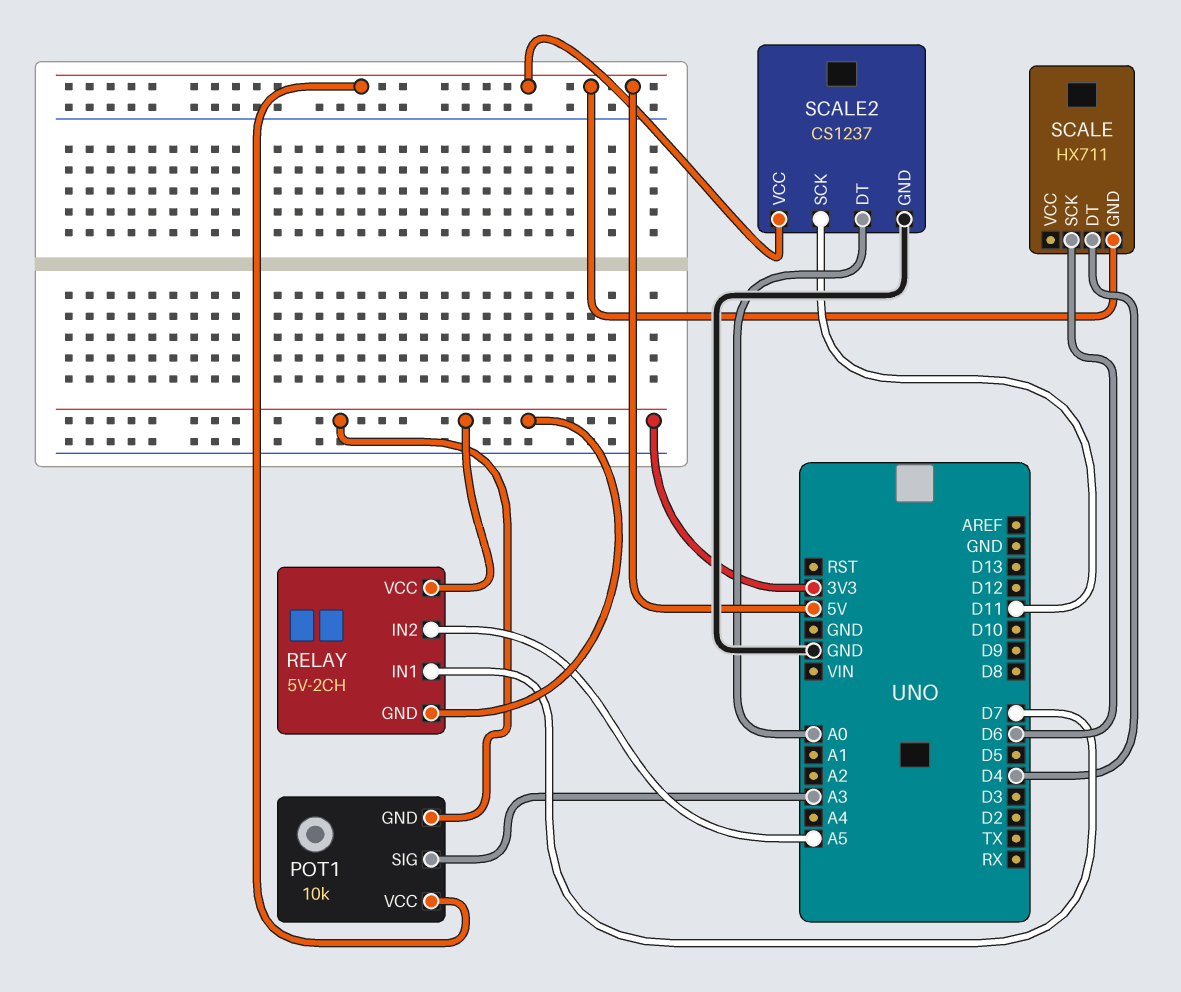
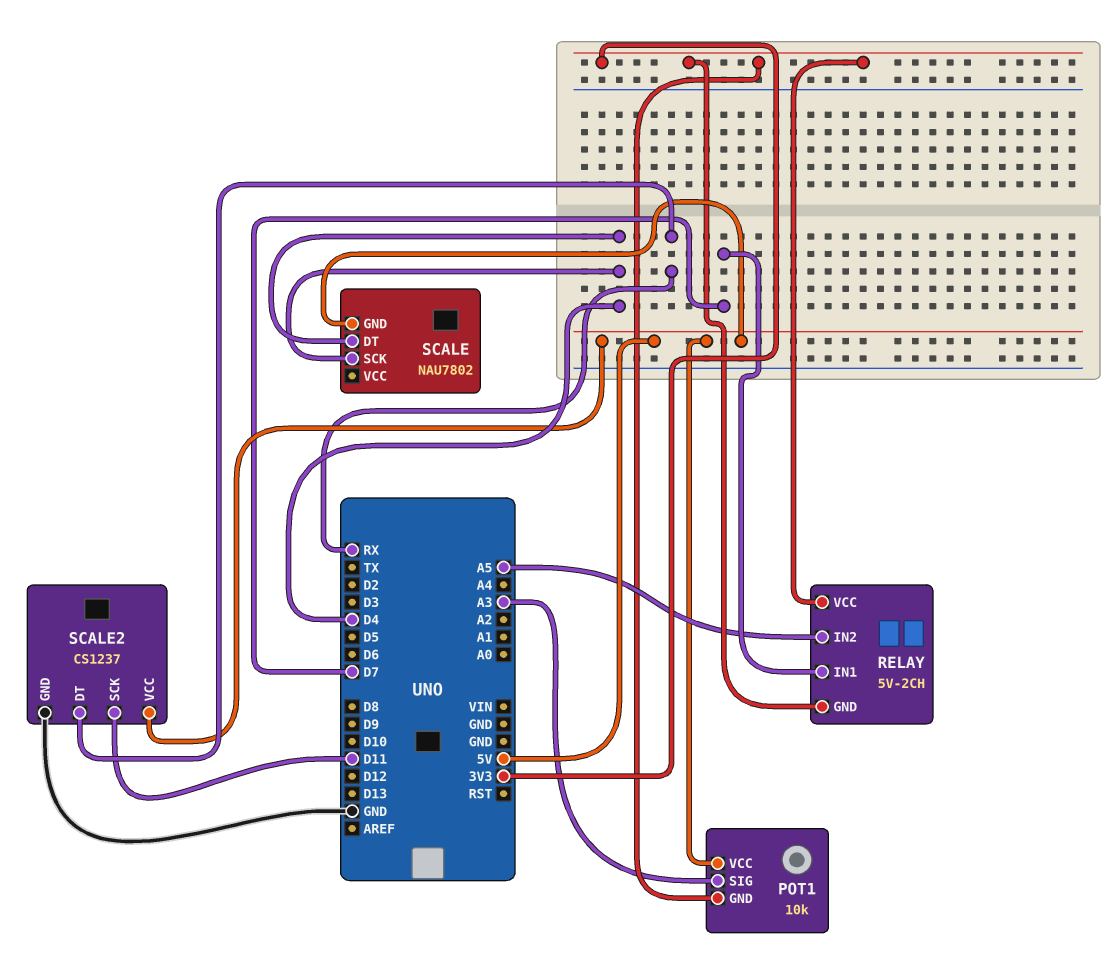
SCALE: HX711 -> NAU7802
SCALE pin SCK: D6 -> D4
SCALE2 pin DT: A0 -> RX

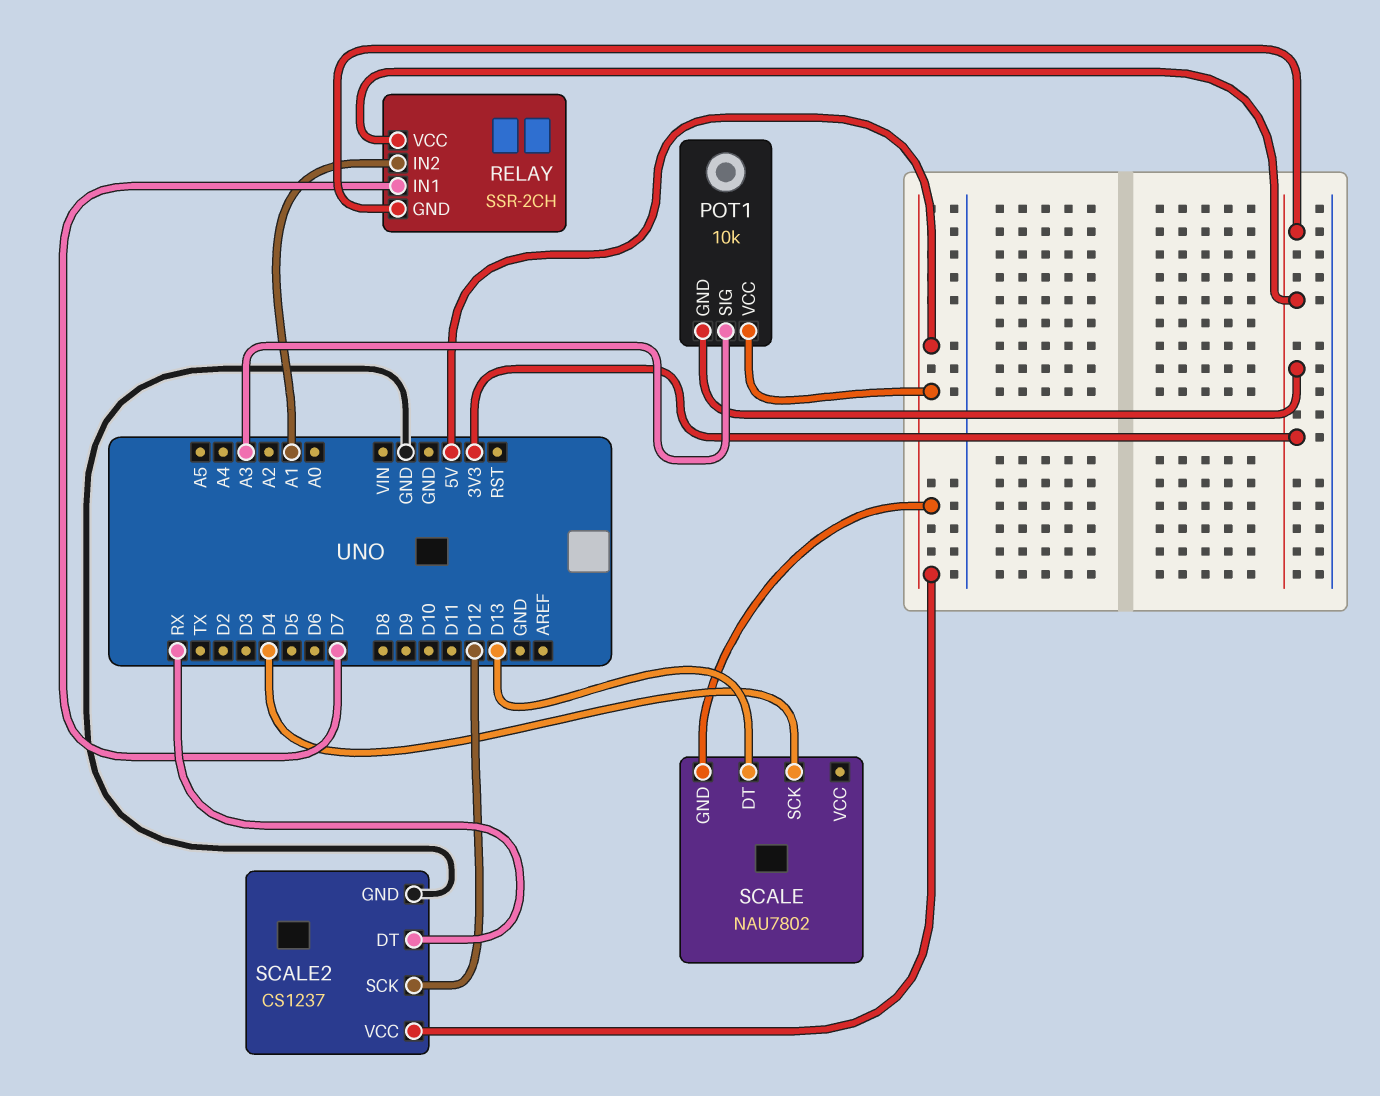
RELAY: 5V-2CH -> SSR-2CH
RELAY pin IN2: A5 -> A1
SCALE pin DT: D4 -> D13
SCALE2 pin SCK: D11 -> D12

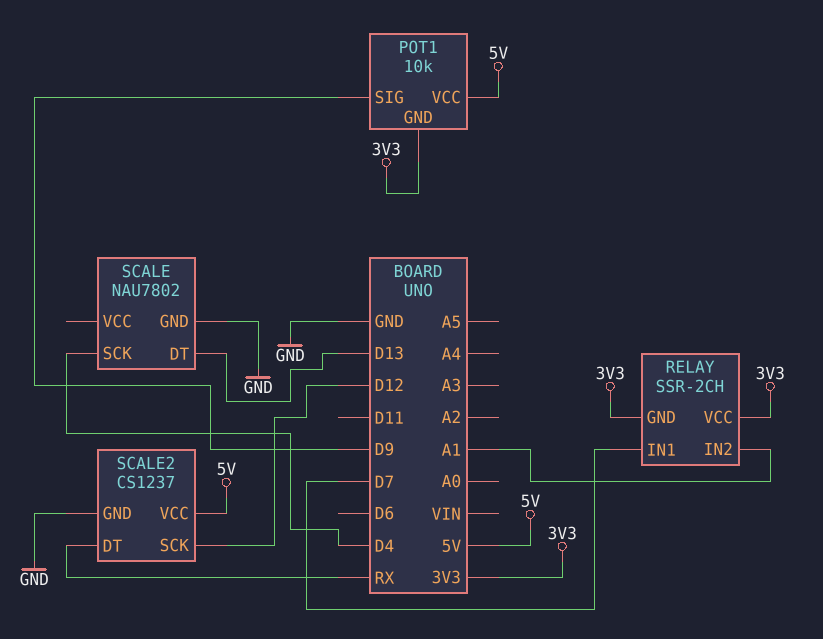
POT1 pin SIG: A3 -> D9
SCALE pin GND: 5V -> GND

